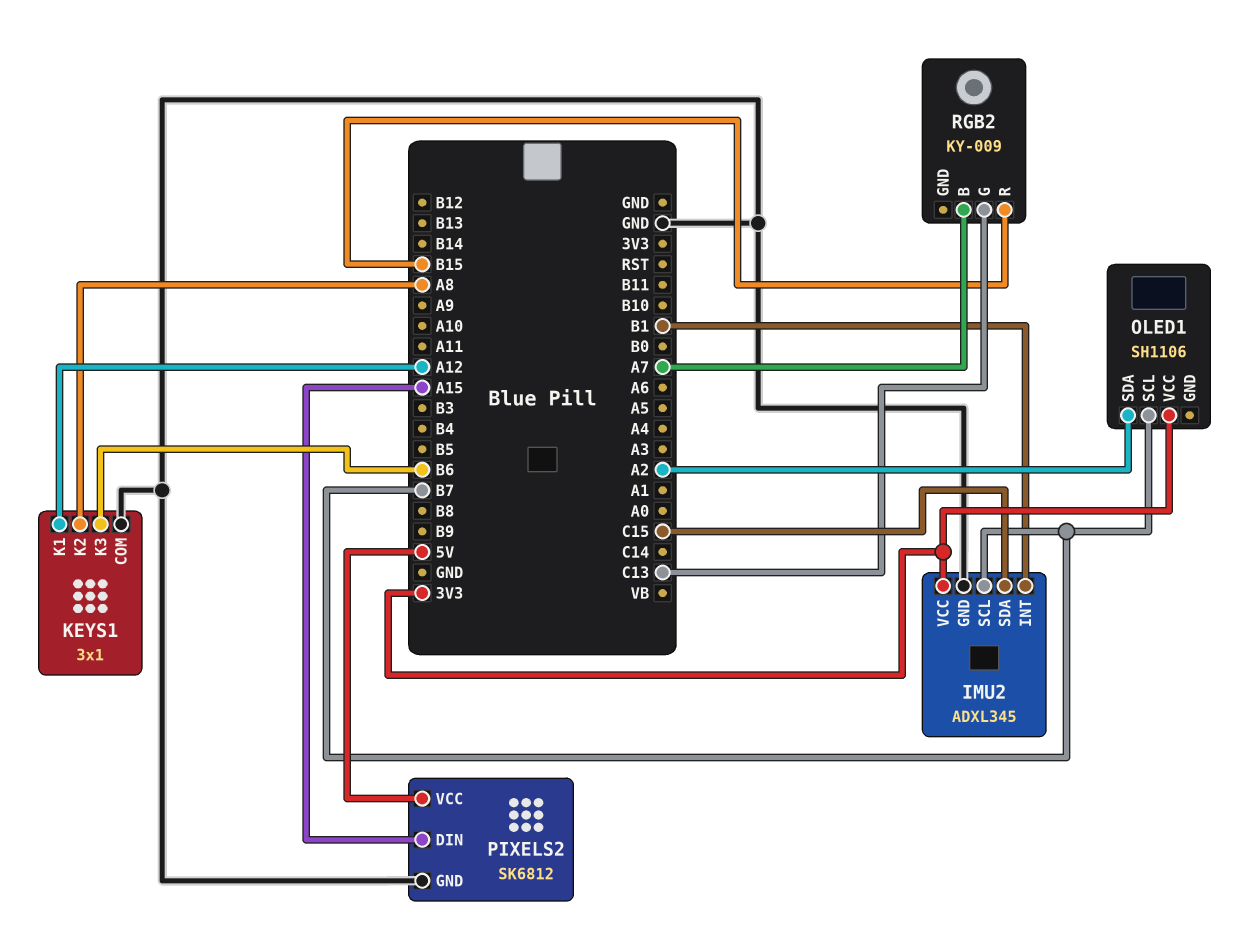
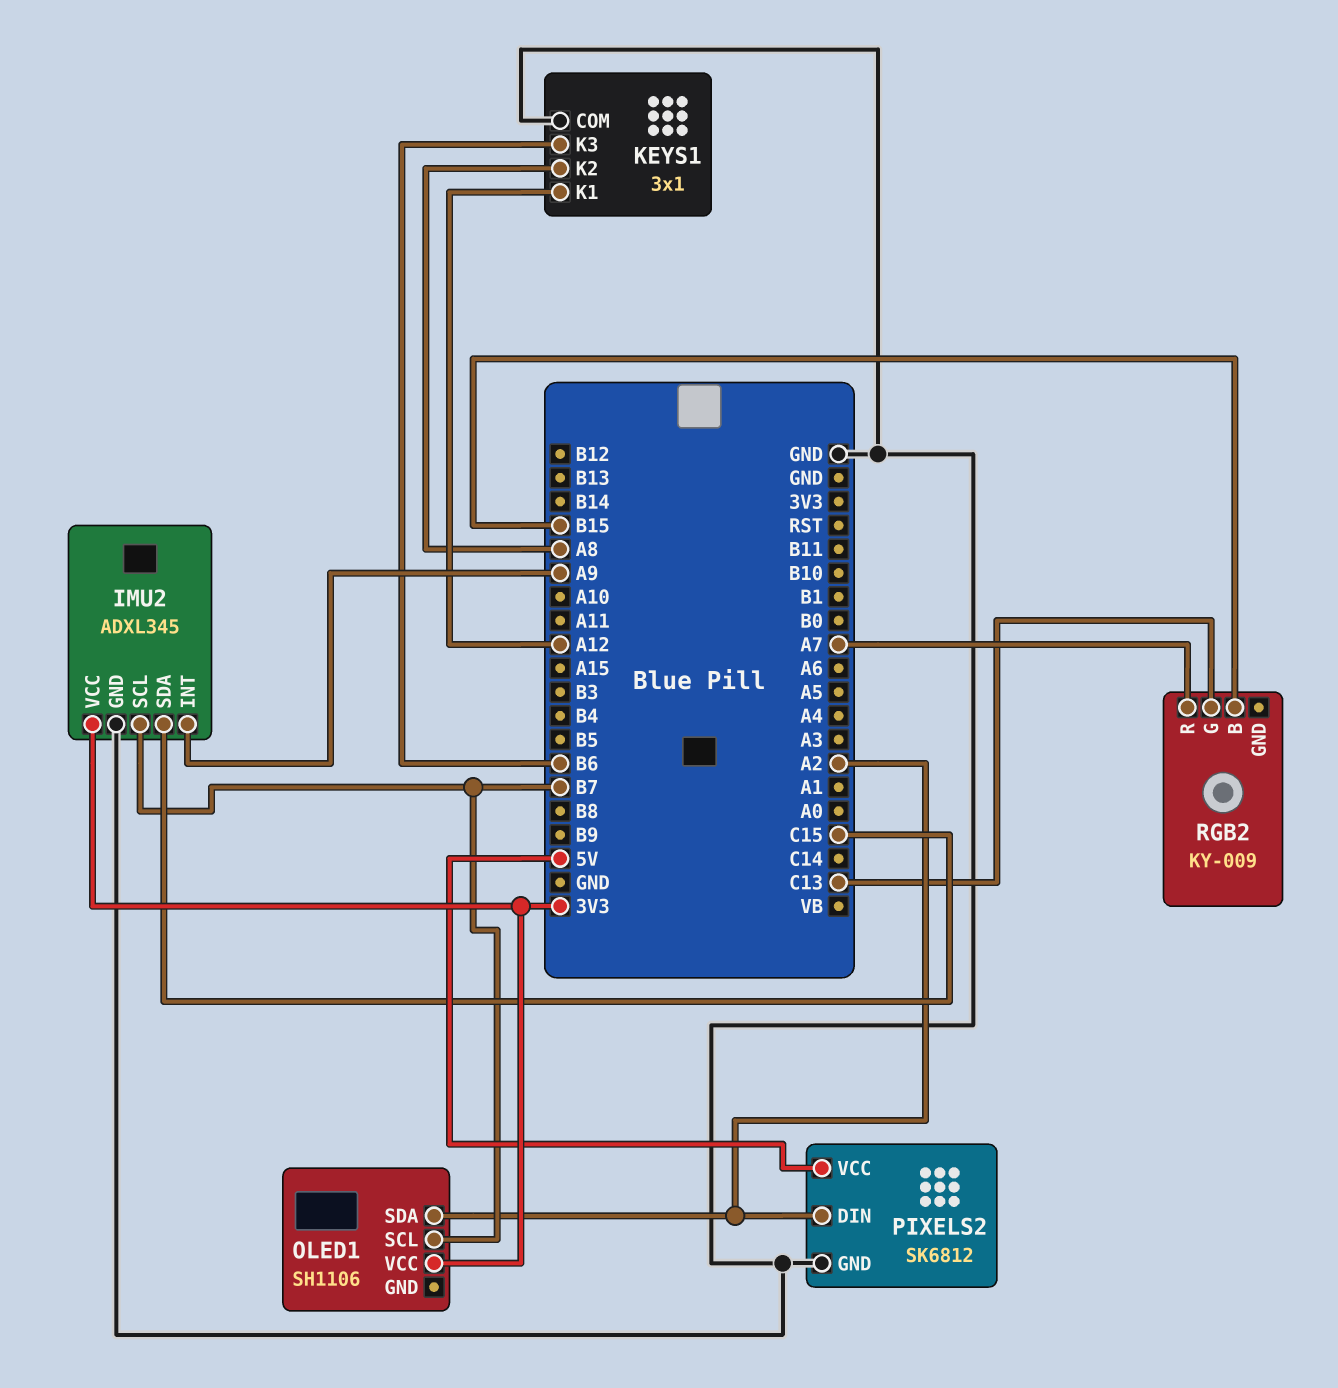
IMU2 pin INT: B1 -> A9
PIXELS2 pin DIN: A15 -> A2
RGB2 pin B: A7 -> B15
RGB2 pin R: B15 -> A7

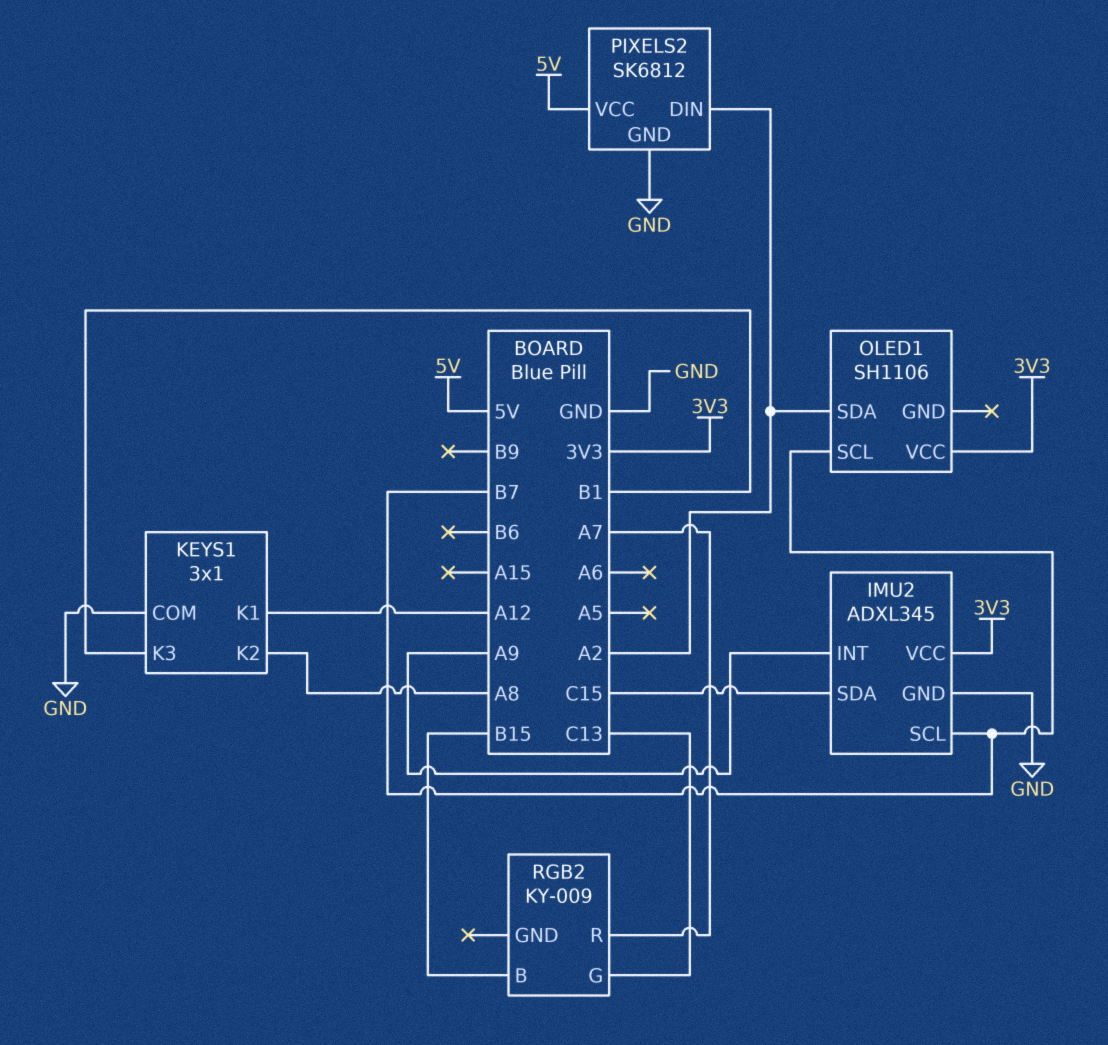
KEYS1 pin K3: B6 -> B1

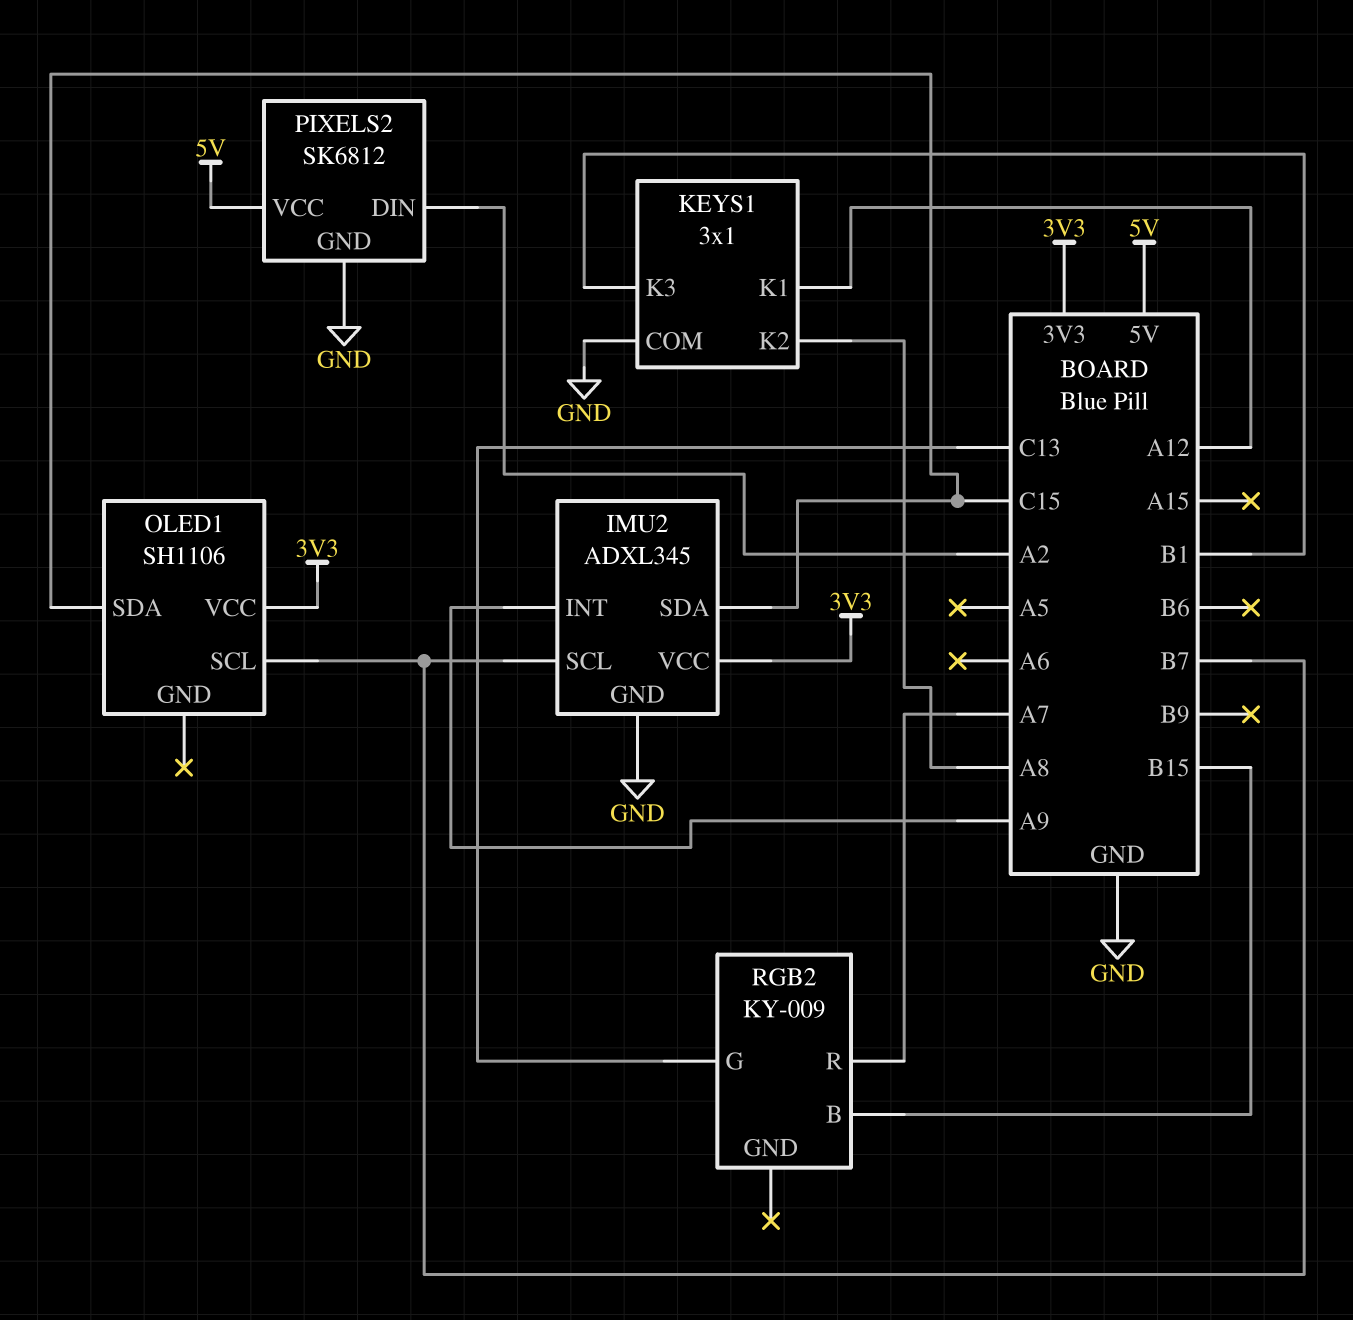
OLED1 pin SDA: A2 -> C15

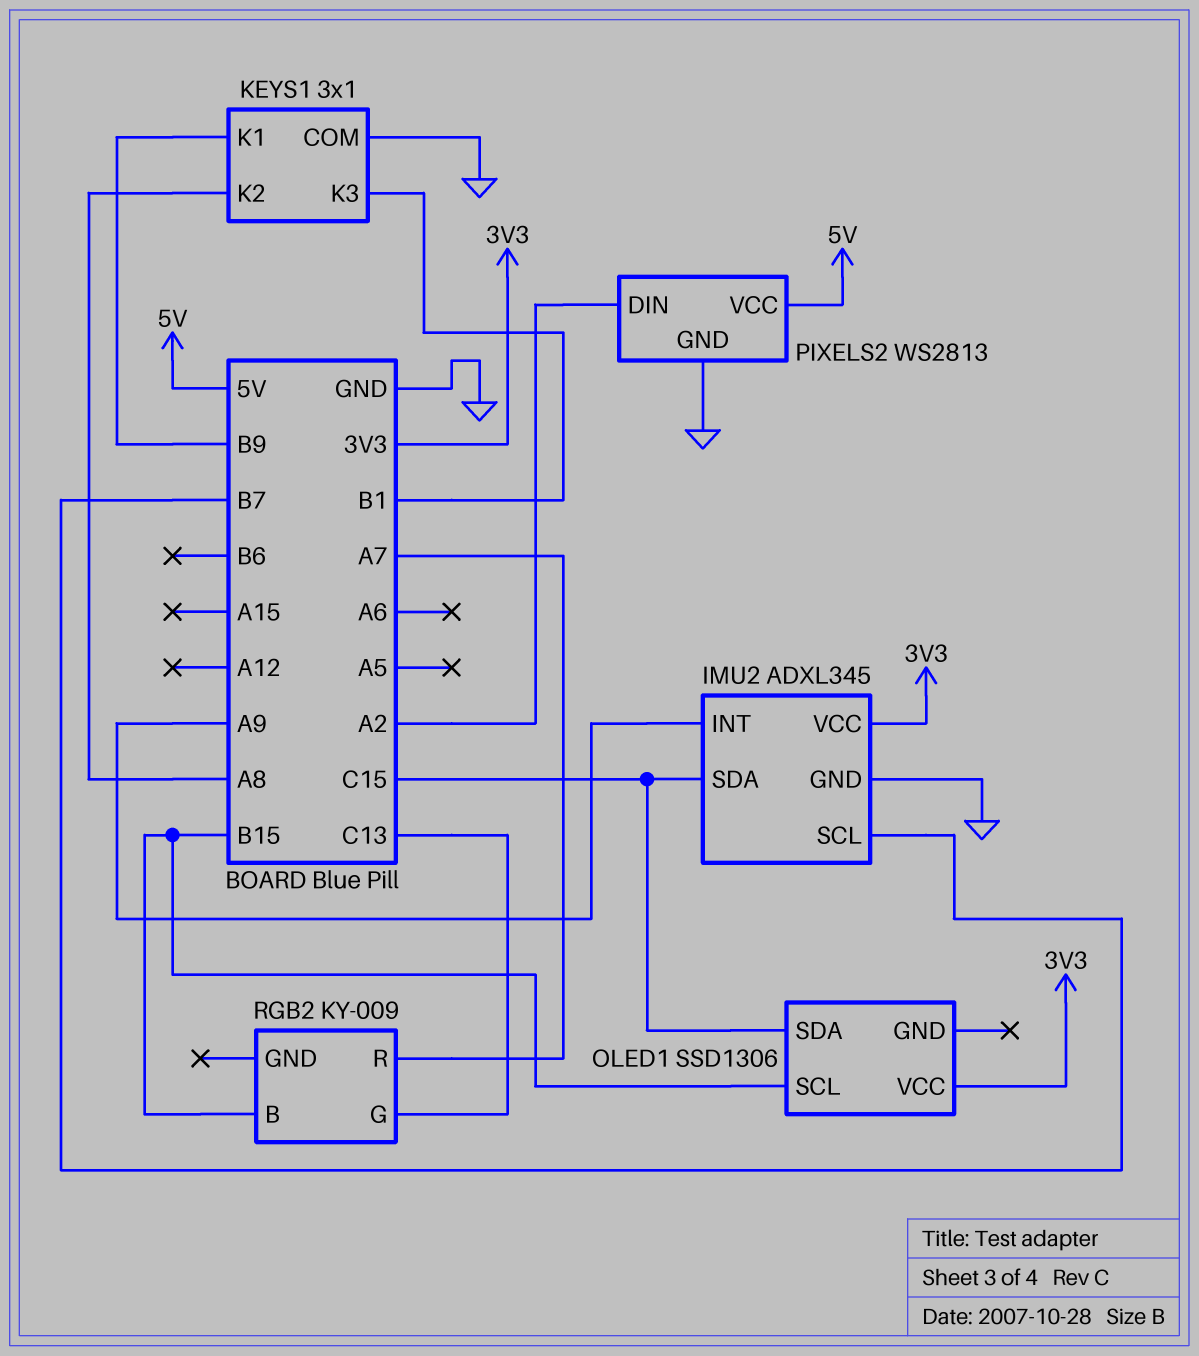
KEYS1 pin K1: A12 -> B9
OLED1: SH1106 -> SSD1306
OLED1 pin SCL: B7 -> B15
PIXELS2: SK6812 -> WS2813

